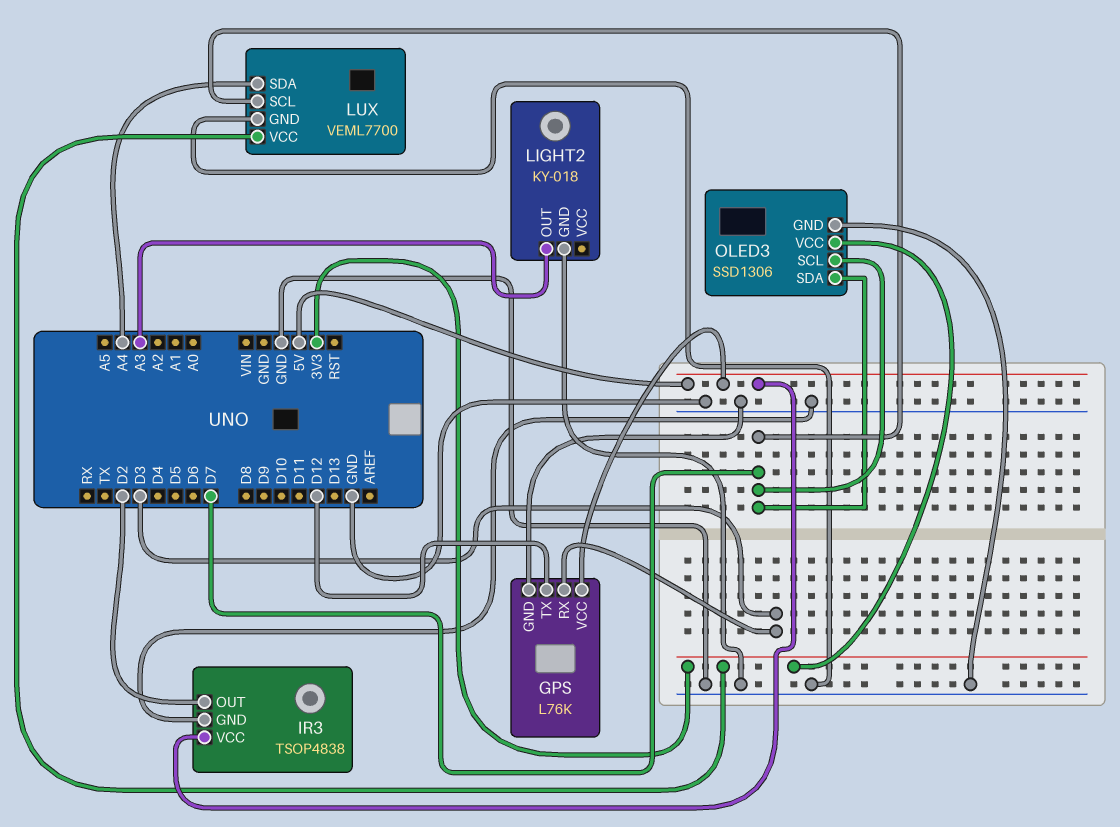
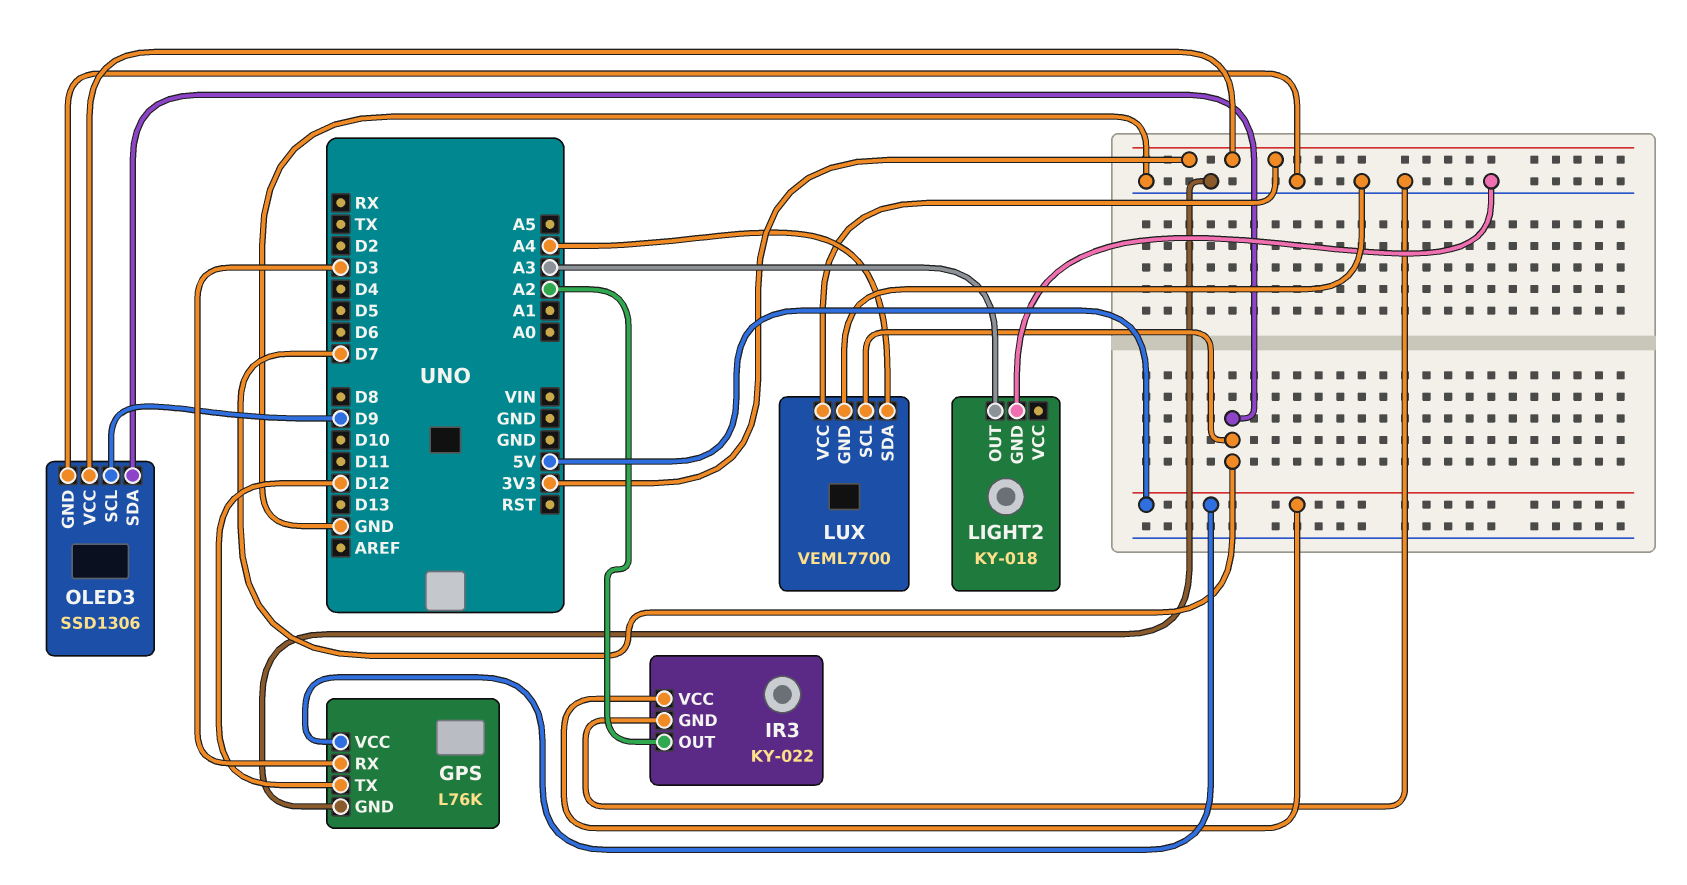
IR3: TSOP4838 -> KY-022
IR3 pin OUT: D2 -> A2
OLED3 pin SCL: D7 -> D9

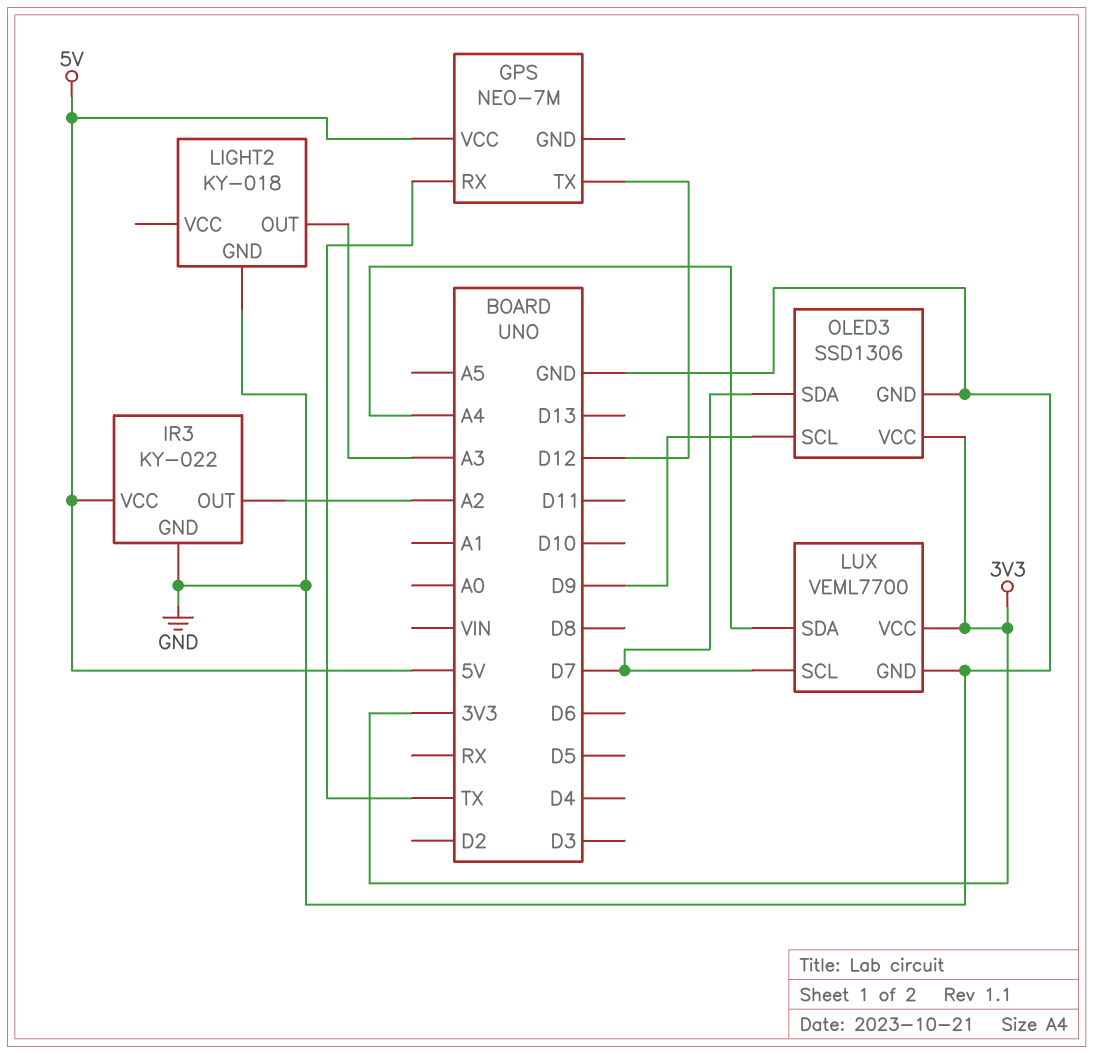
GPS: L76K -> NEO-7M
GPS pin GND: GND -> none
GPS pin RX: D3 -> TX

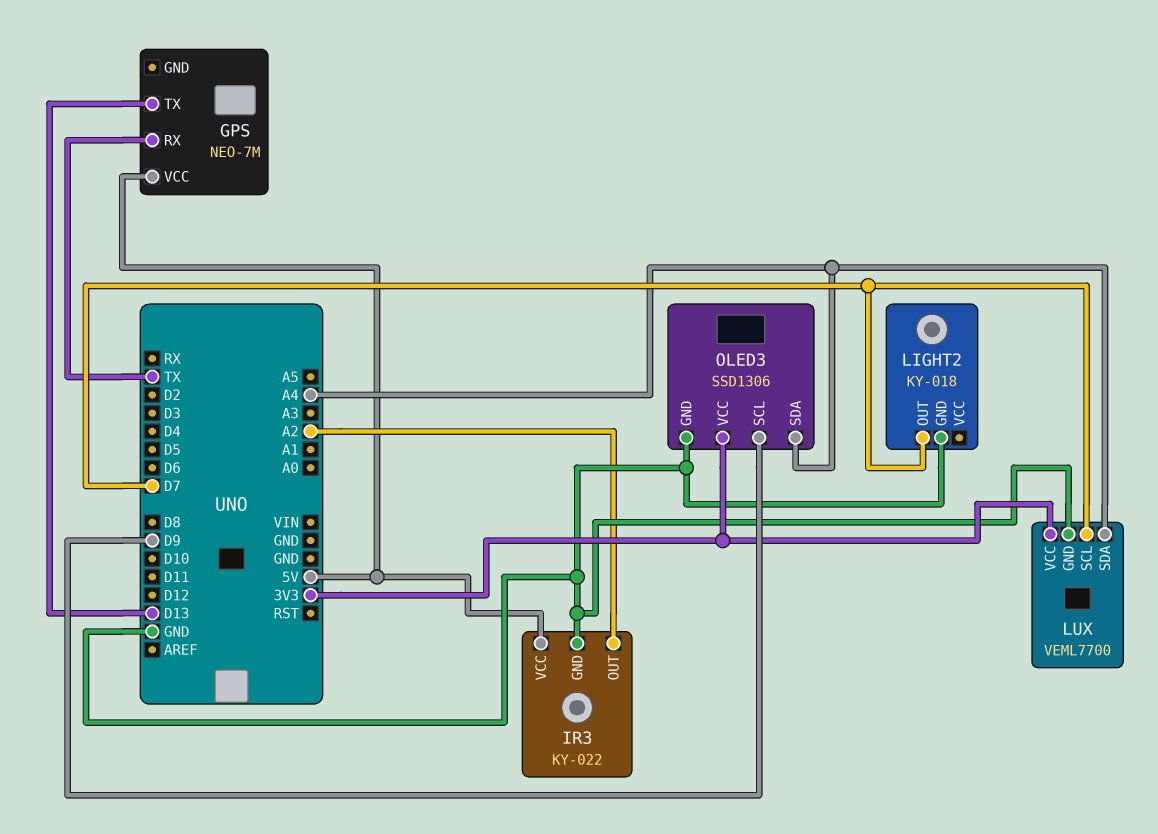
GPS pin TX: D12 -> D13
LIGHT2 pin OUT: A3 -> D7
OLED3 pin SDA: D7 -> A4

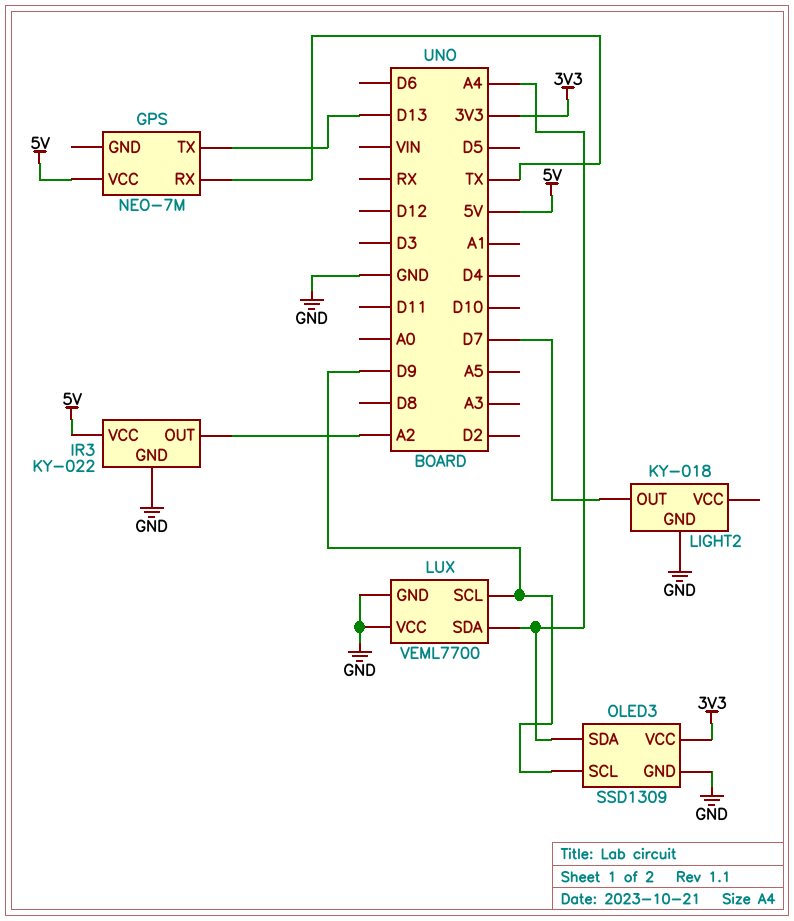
LUX pin SCL: D7 -> D9
LUX pin VCC: 3V3 -> GND
OLED3: SSD1306 -> SSD1309

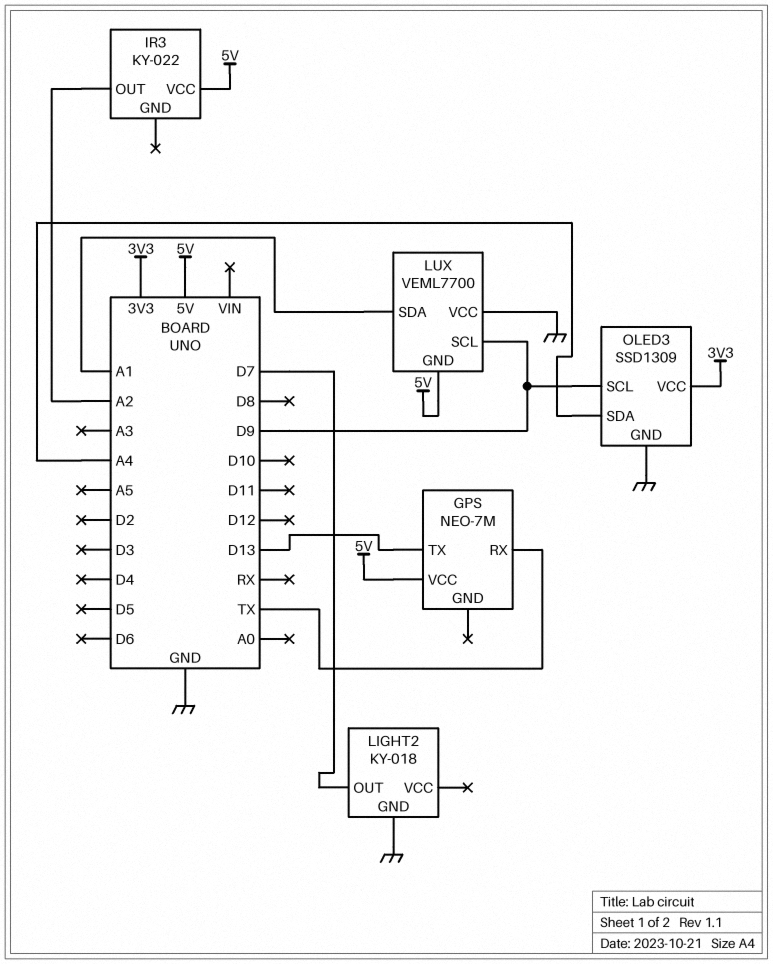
IR3 pin GND: GND -> none
LUX pin GND: GND -> 5V
LUX pin SDA: A4 -> A1

